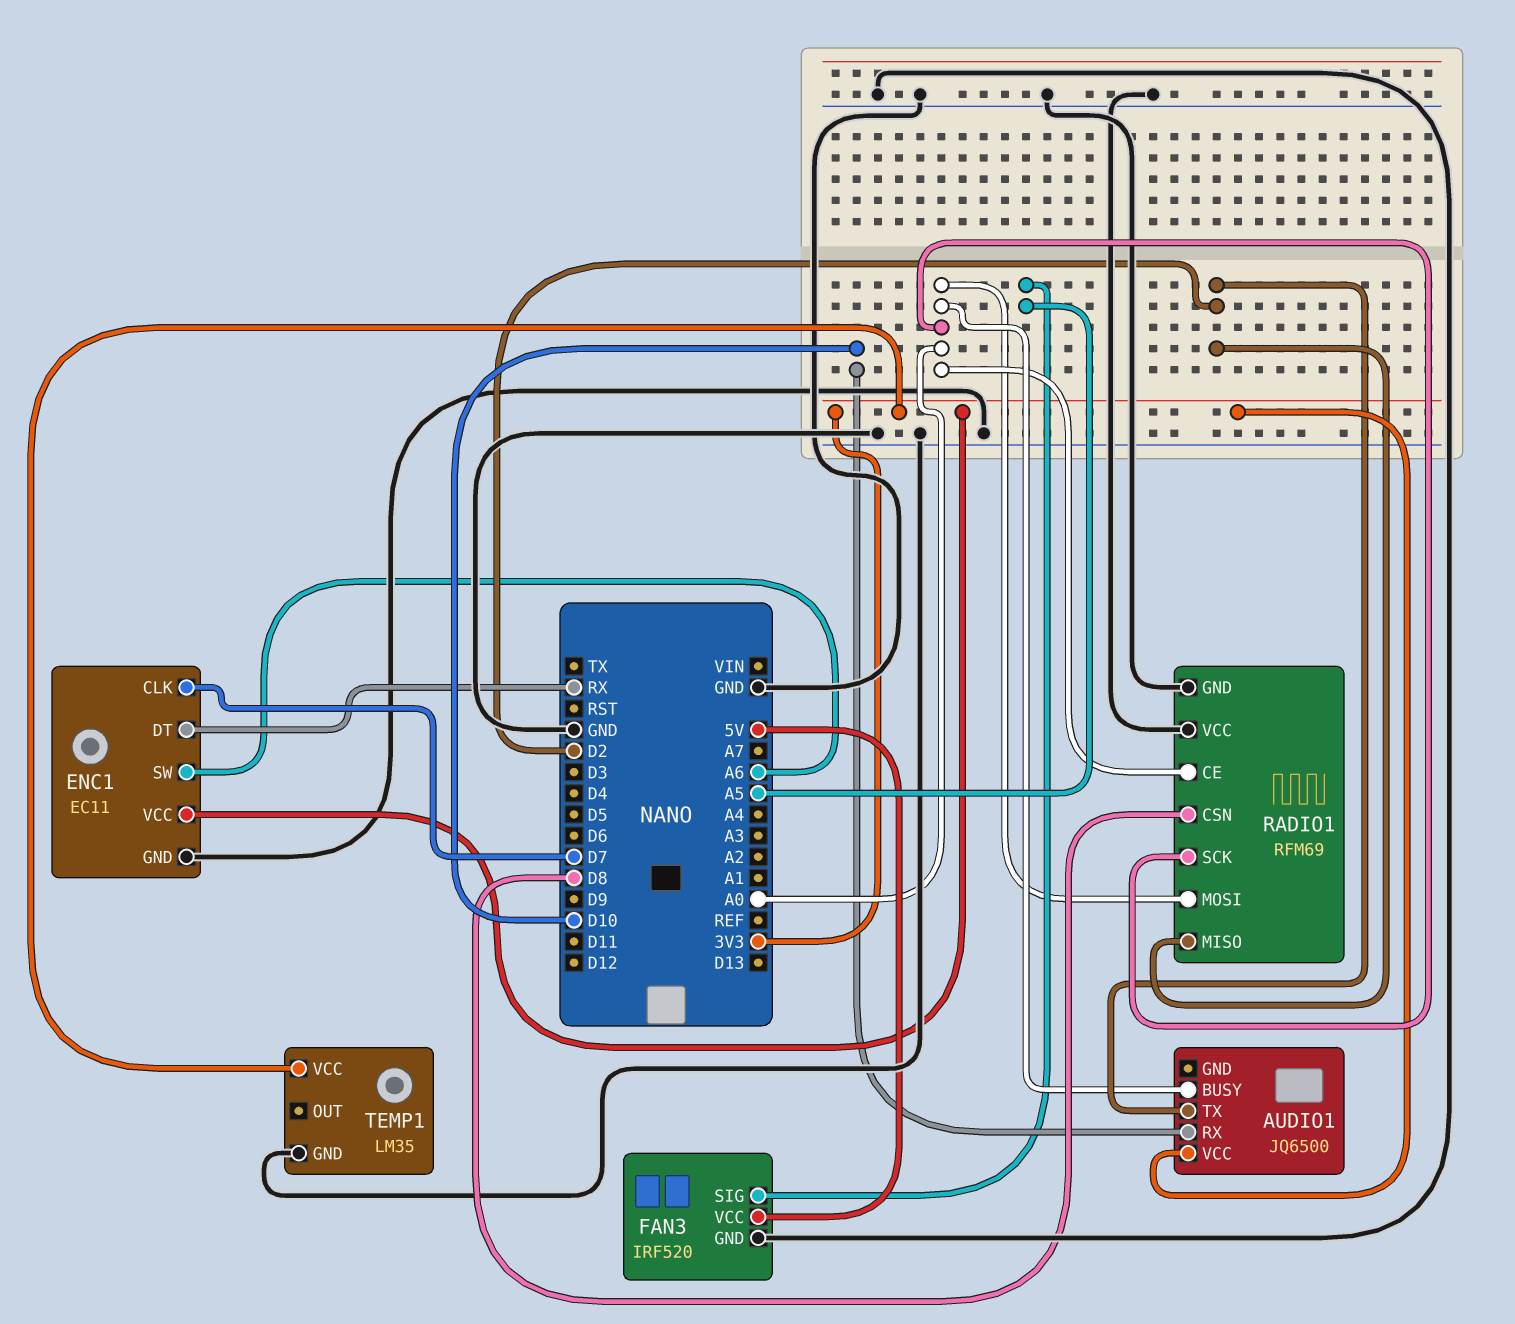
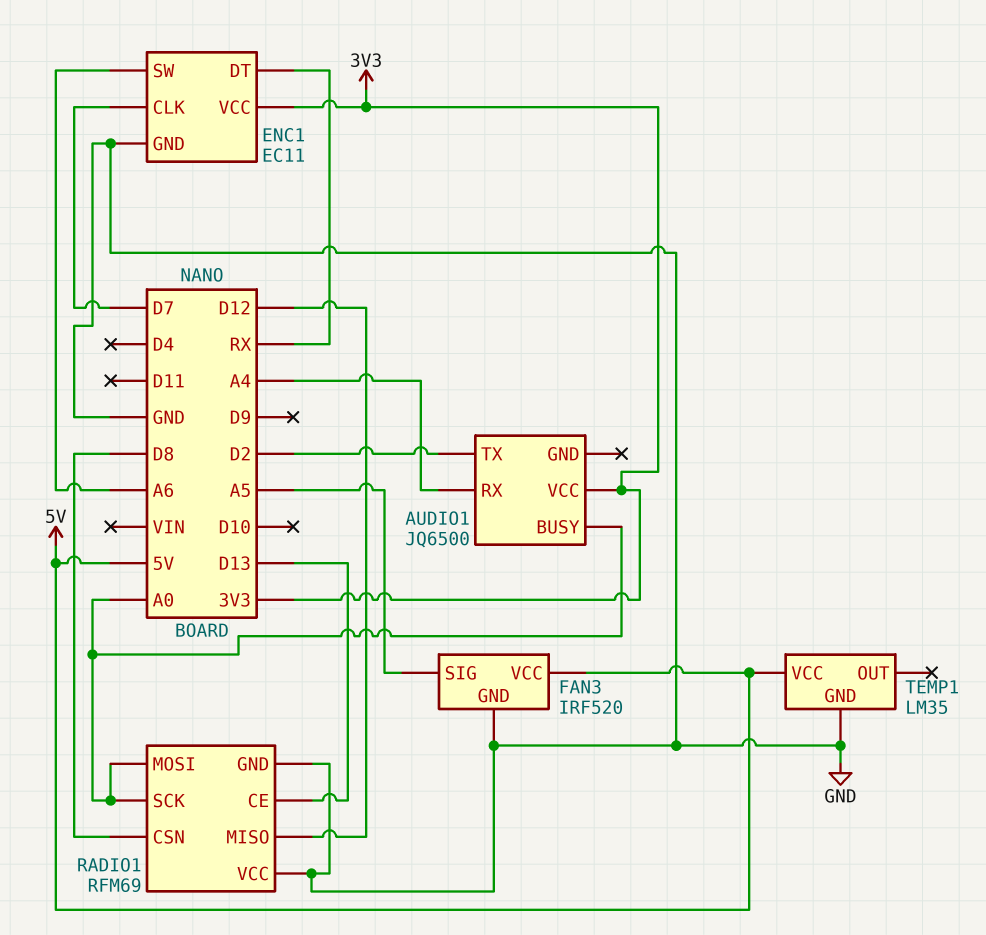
AUDIO1 pin RX: D10 -> A4
RADIO1 pin CE: A0 -> D13
RADIO1 pin MISO: D2 -> D12
TEMP1 pin VCC: 3V3 -> 5V

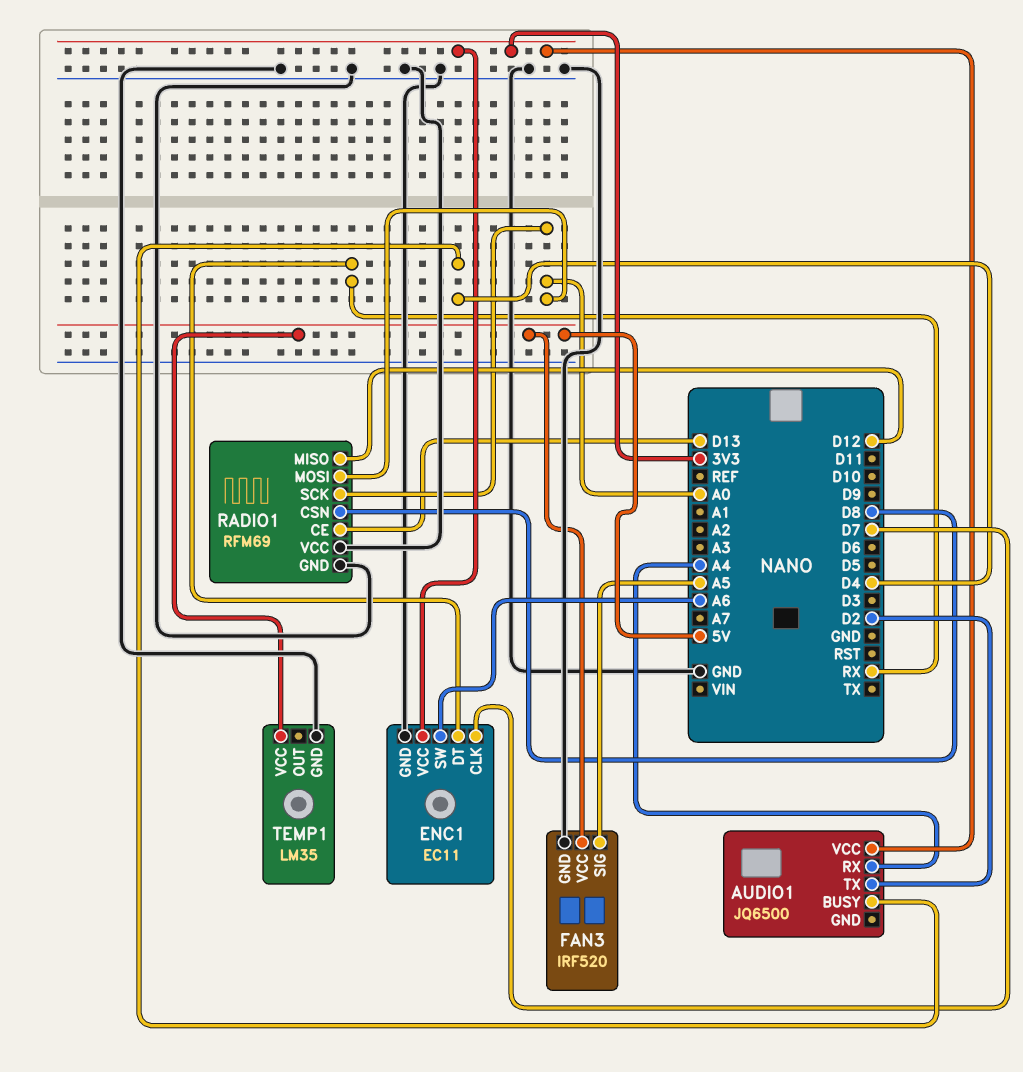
AUDIO1 pin BUSY: A0 -> D4

